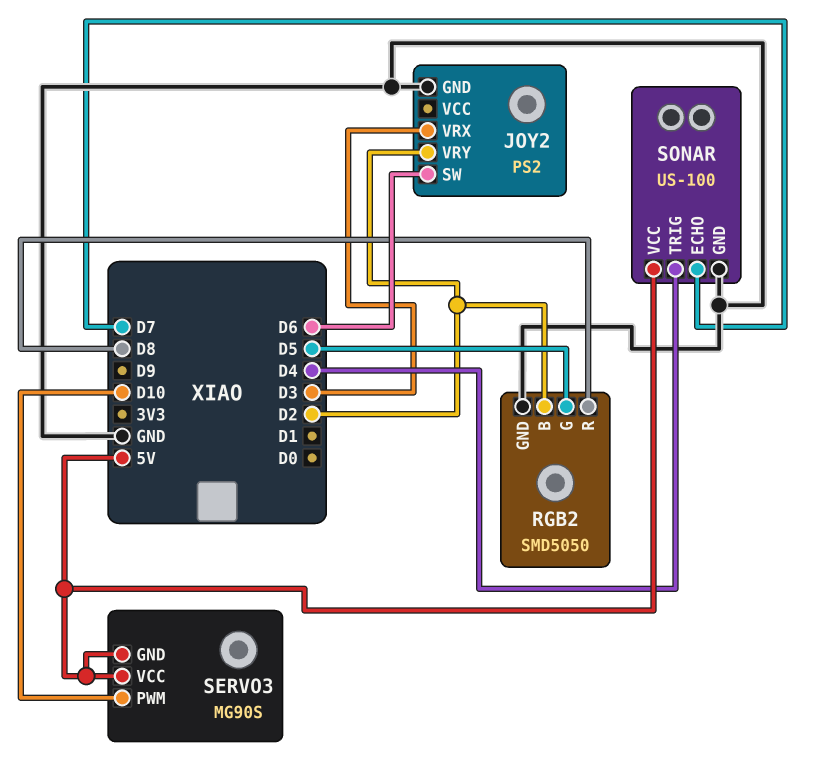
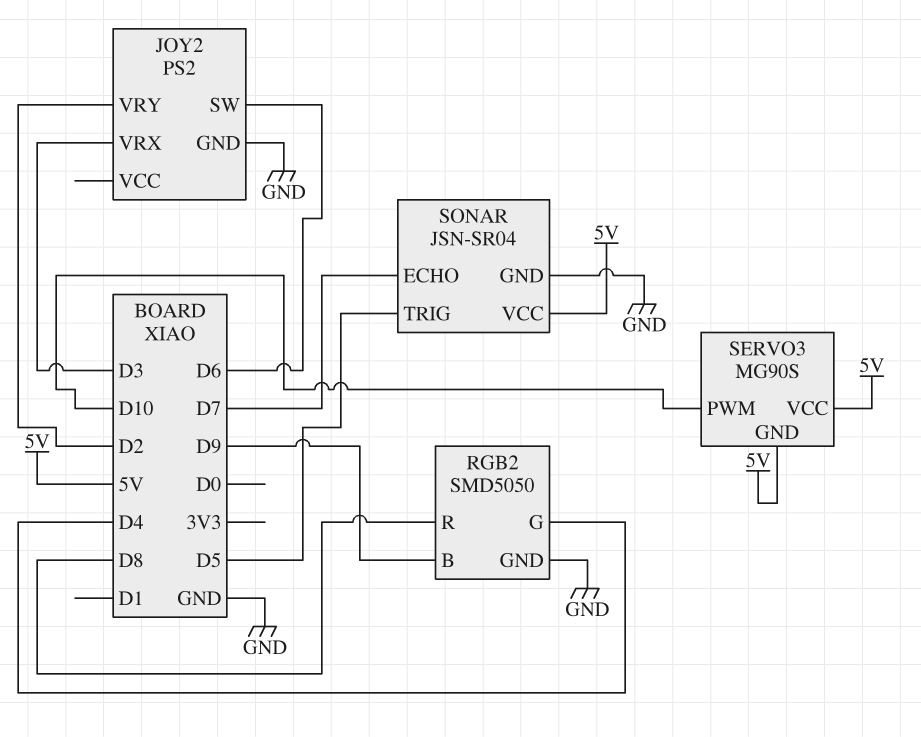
RGB2 pin B: D2 -> D9
RGB2 pin G: D5 -> D4
SONAR: US-100 -> JSN-SR04
SONAR pin TRIG: D4 -> D5

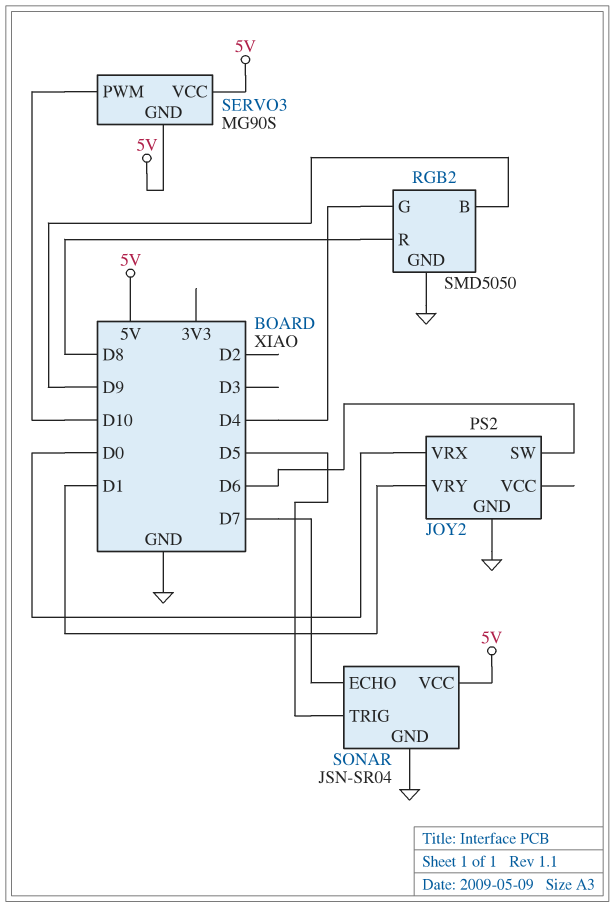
JOY2 pin VRX: D3 -> D0
JOY2 pin VRY: D2 -> D1

